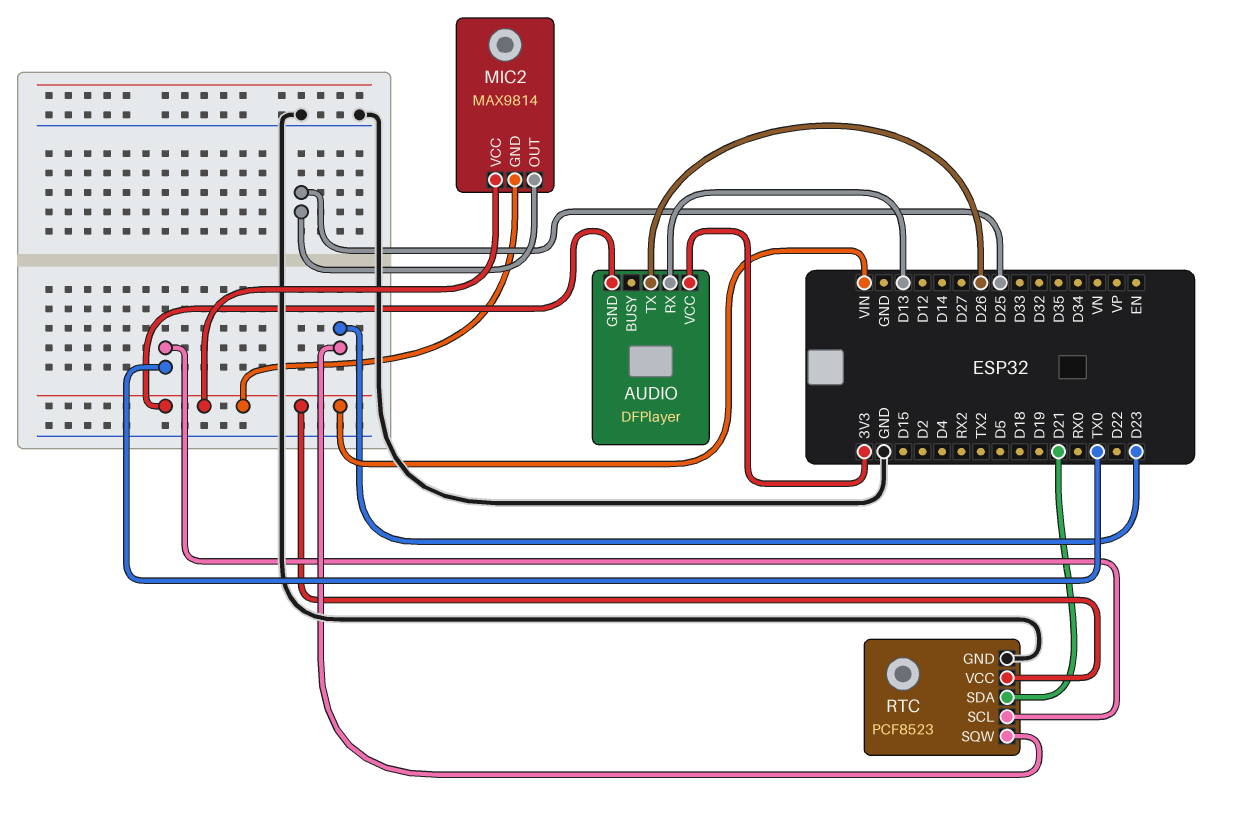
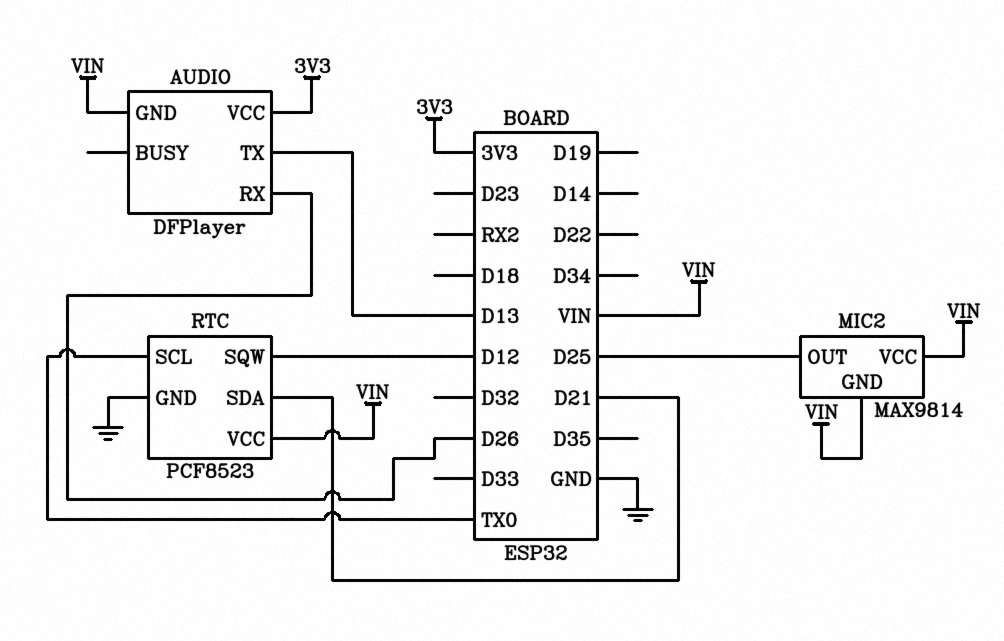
AUDIO pin RX: D13 -> D26
AUDIO pin TX: D26 -> D13
RTC pin SQW: D23 -> D12

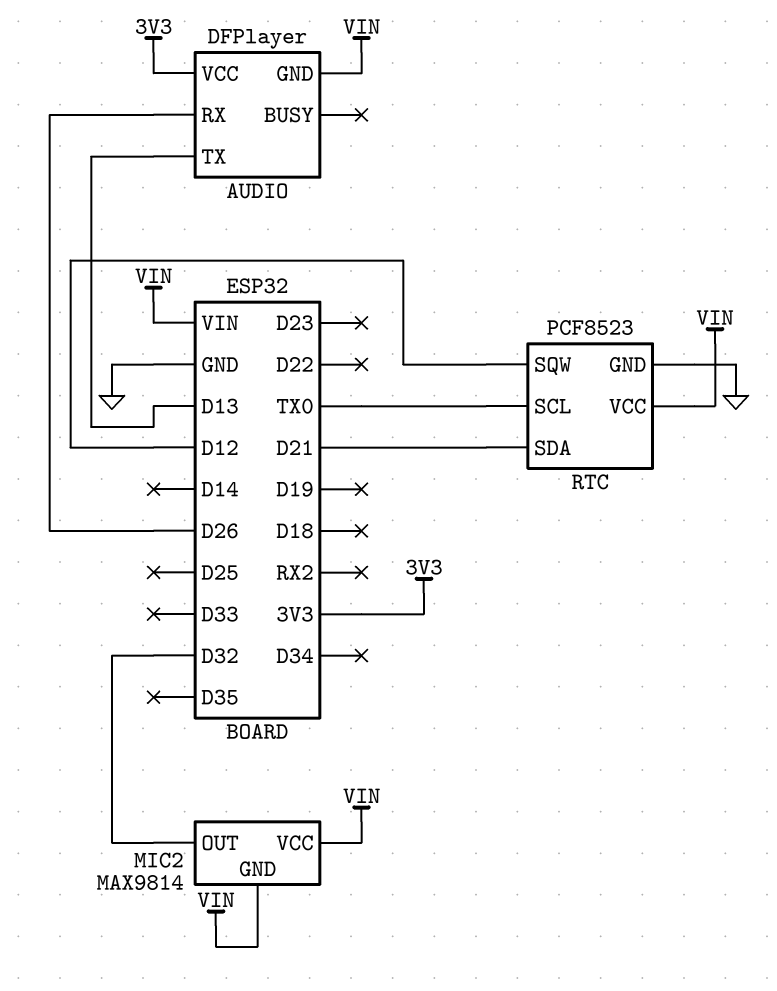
MIC2 pin OUT: D25 -> D32

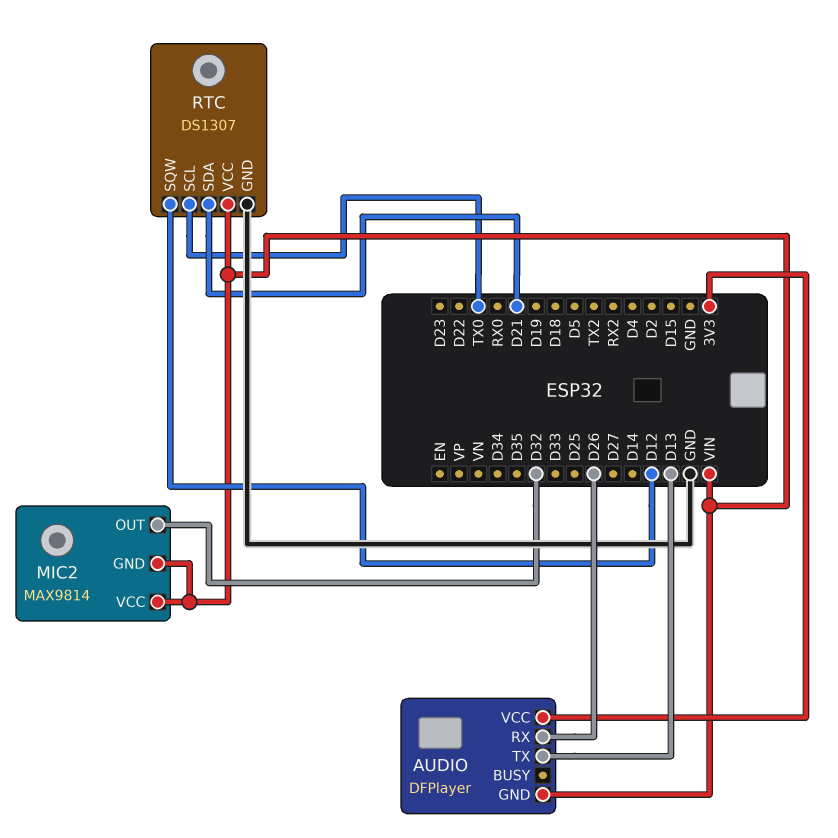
RTC: PCF8523 -> DS1307

